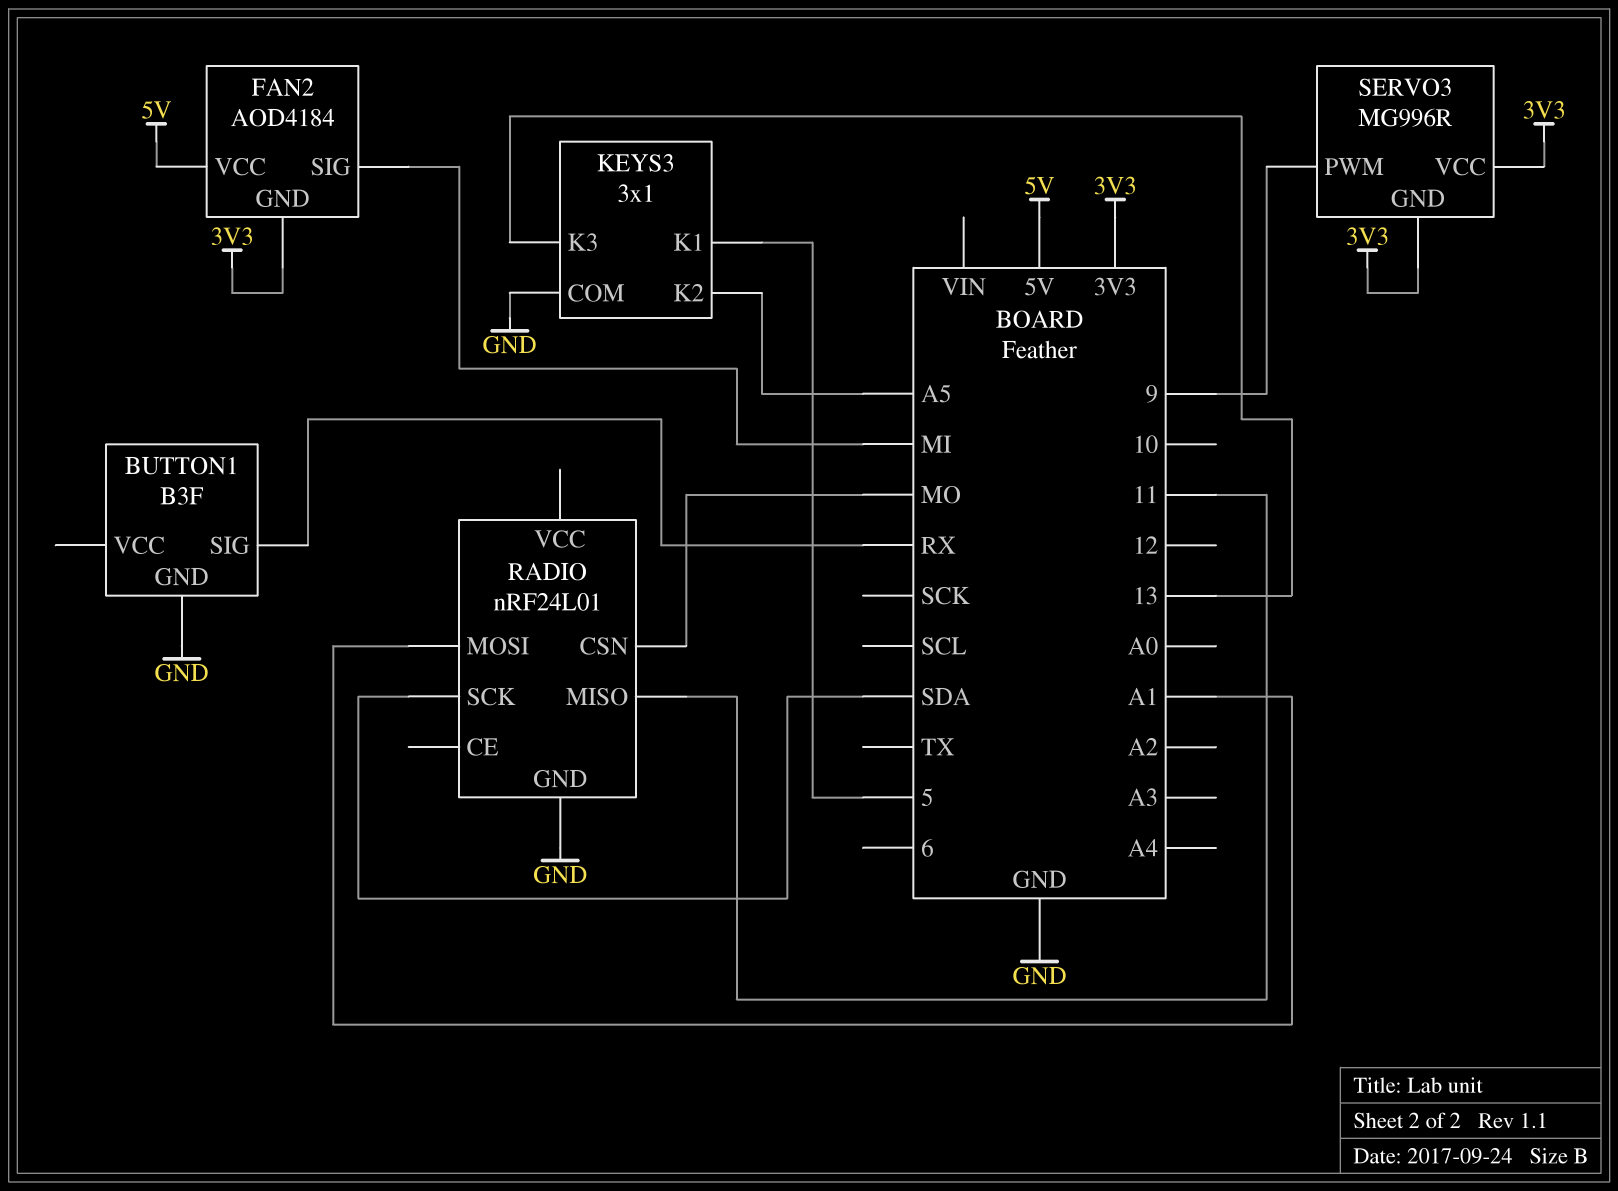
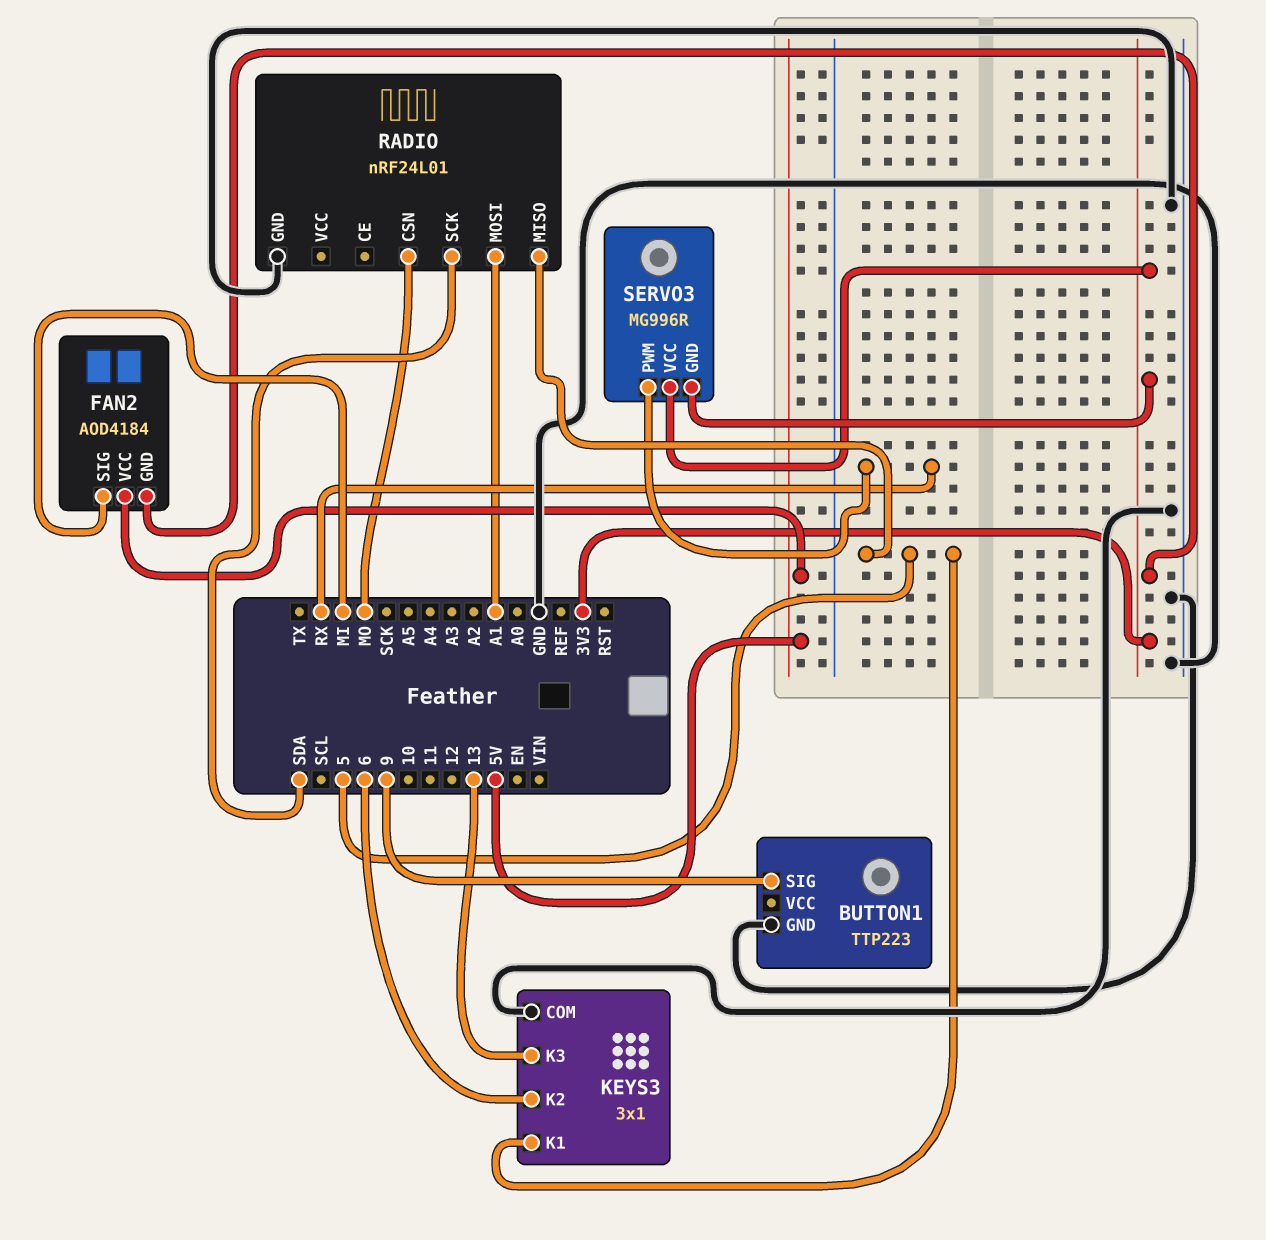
BUTTON1: B3F -> TTP223
BUTTON1 pin SIG: RX -> 9
KEYS3 pin K2: A5 -> 6
RADIO pin MISO: 11 -> 5
SERVO3 pin PWM: 9 -> RX

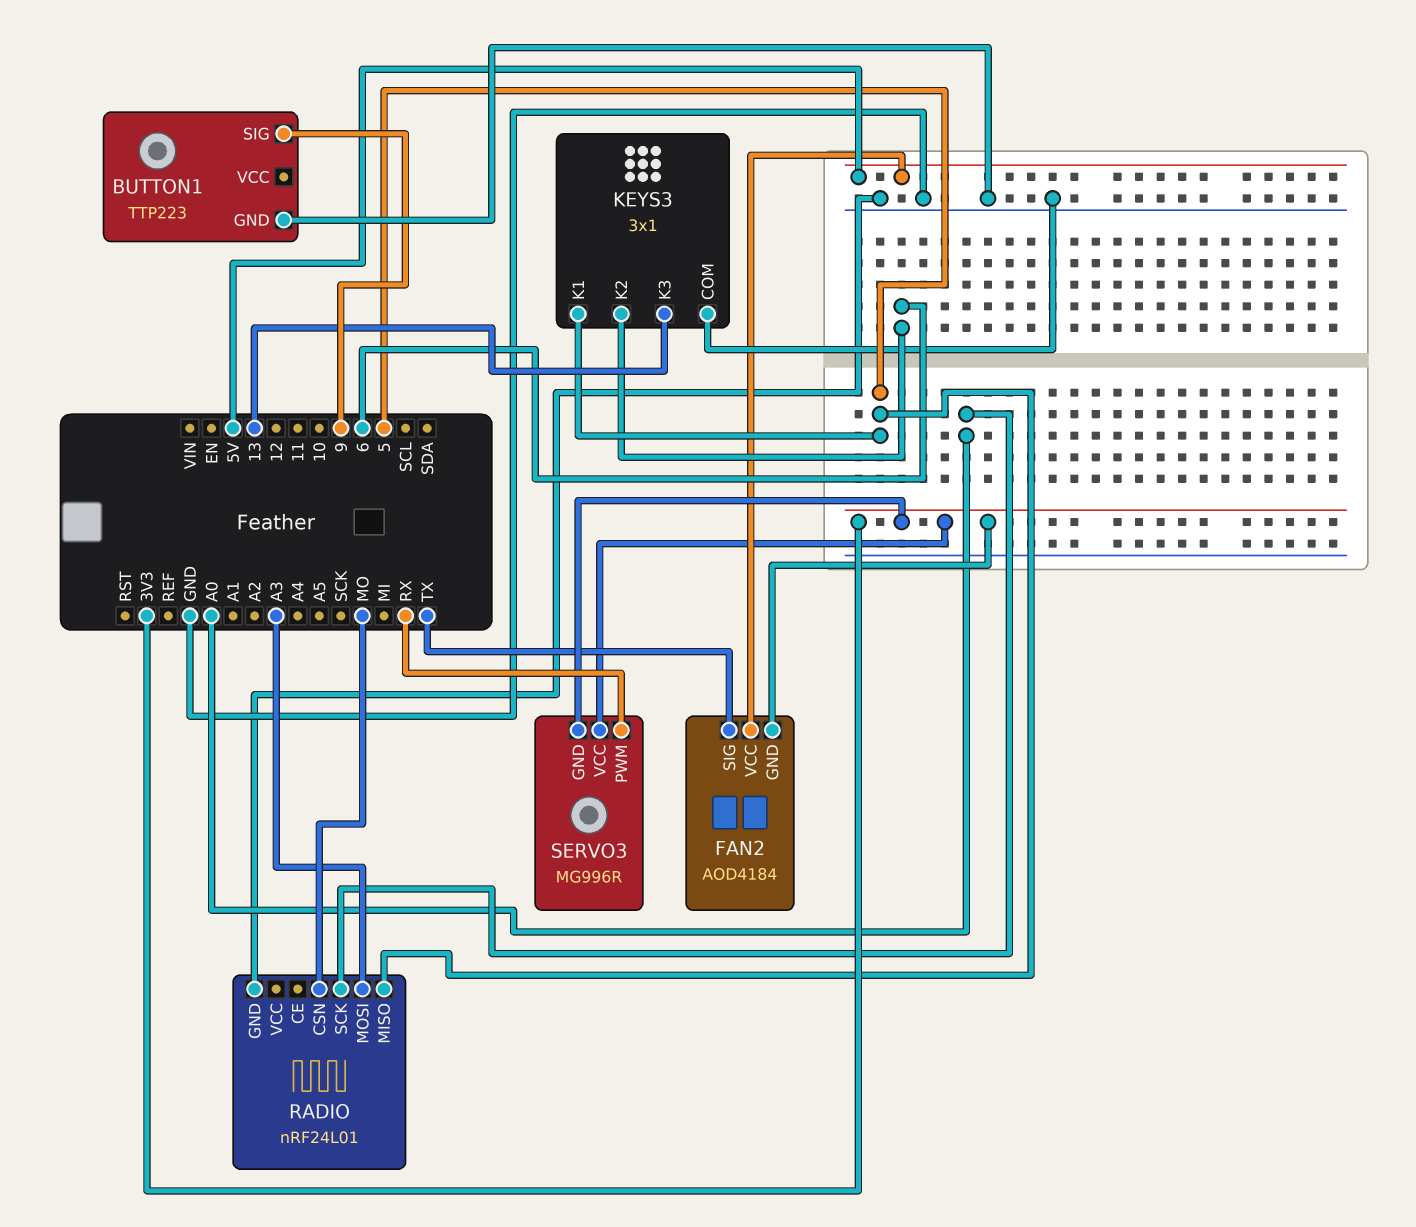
FAN2 pin SIG: MI -> TX
RADIO pin MOSI: A1 -> A3
RADIO pin SCK: SDA -> A0

